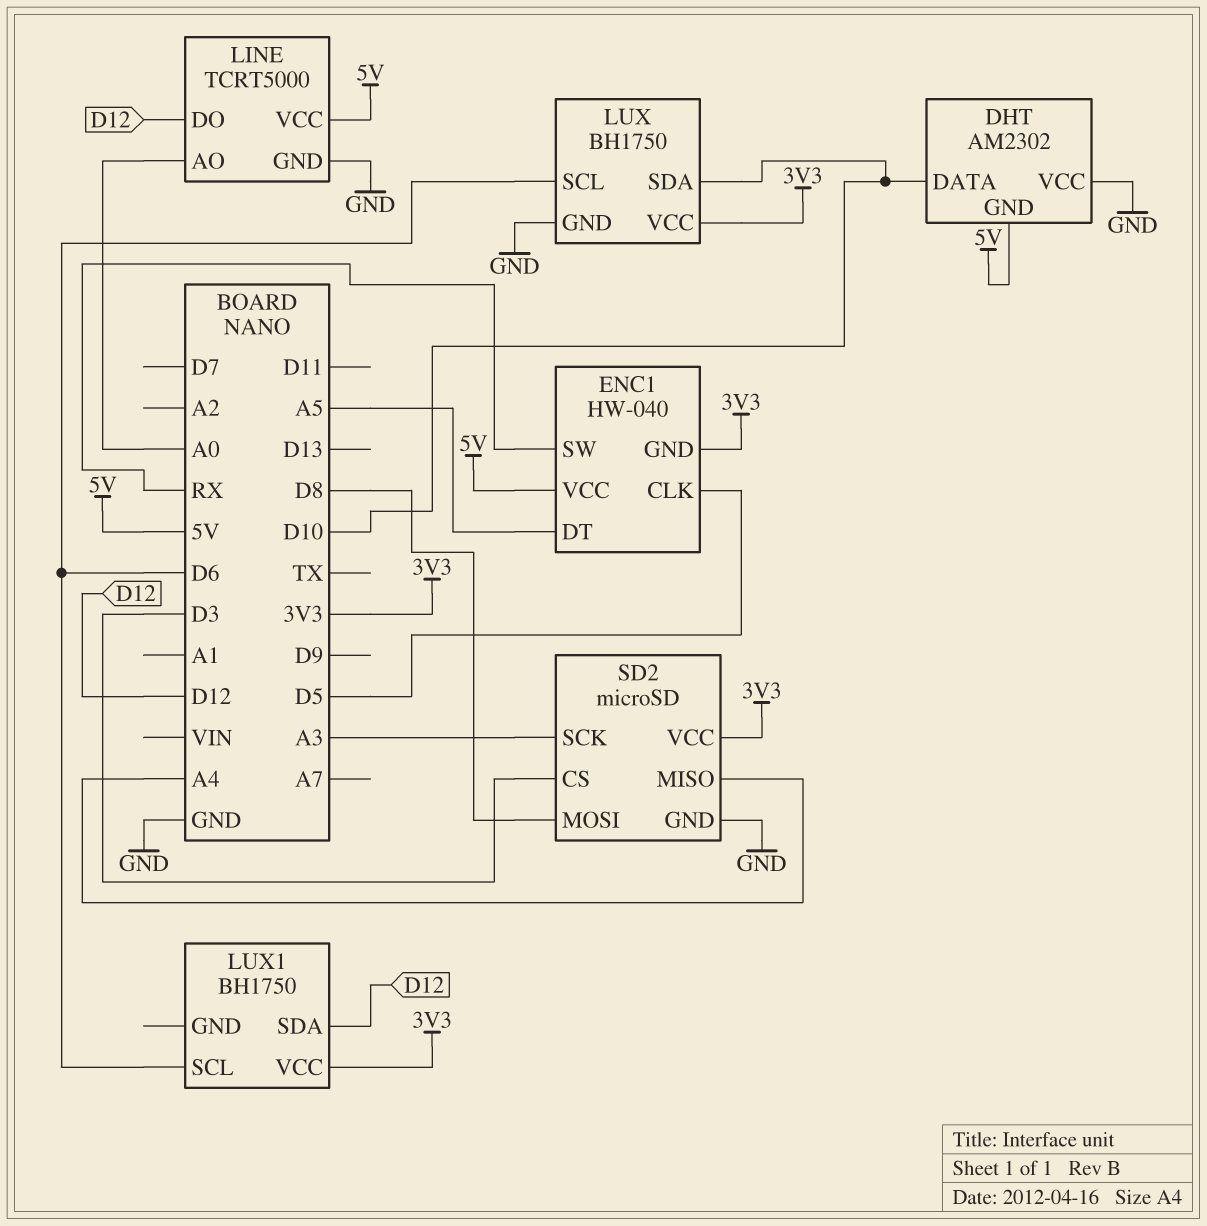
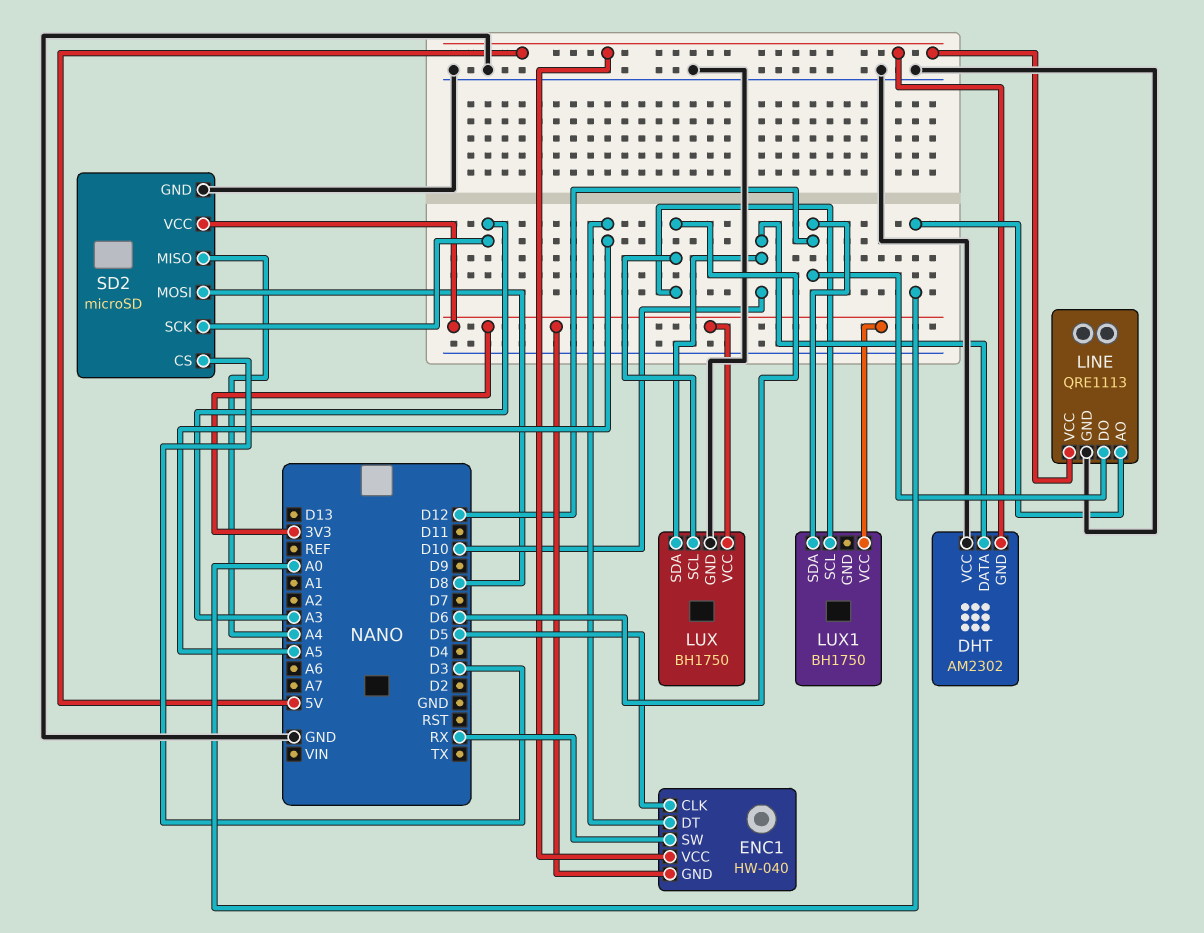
LINE: TCRT5000 -> QRE1113

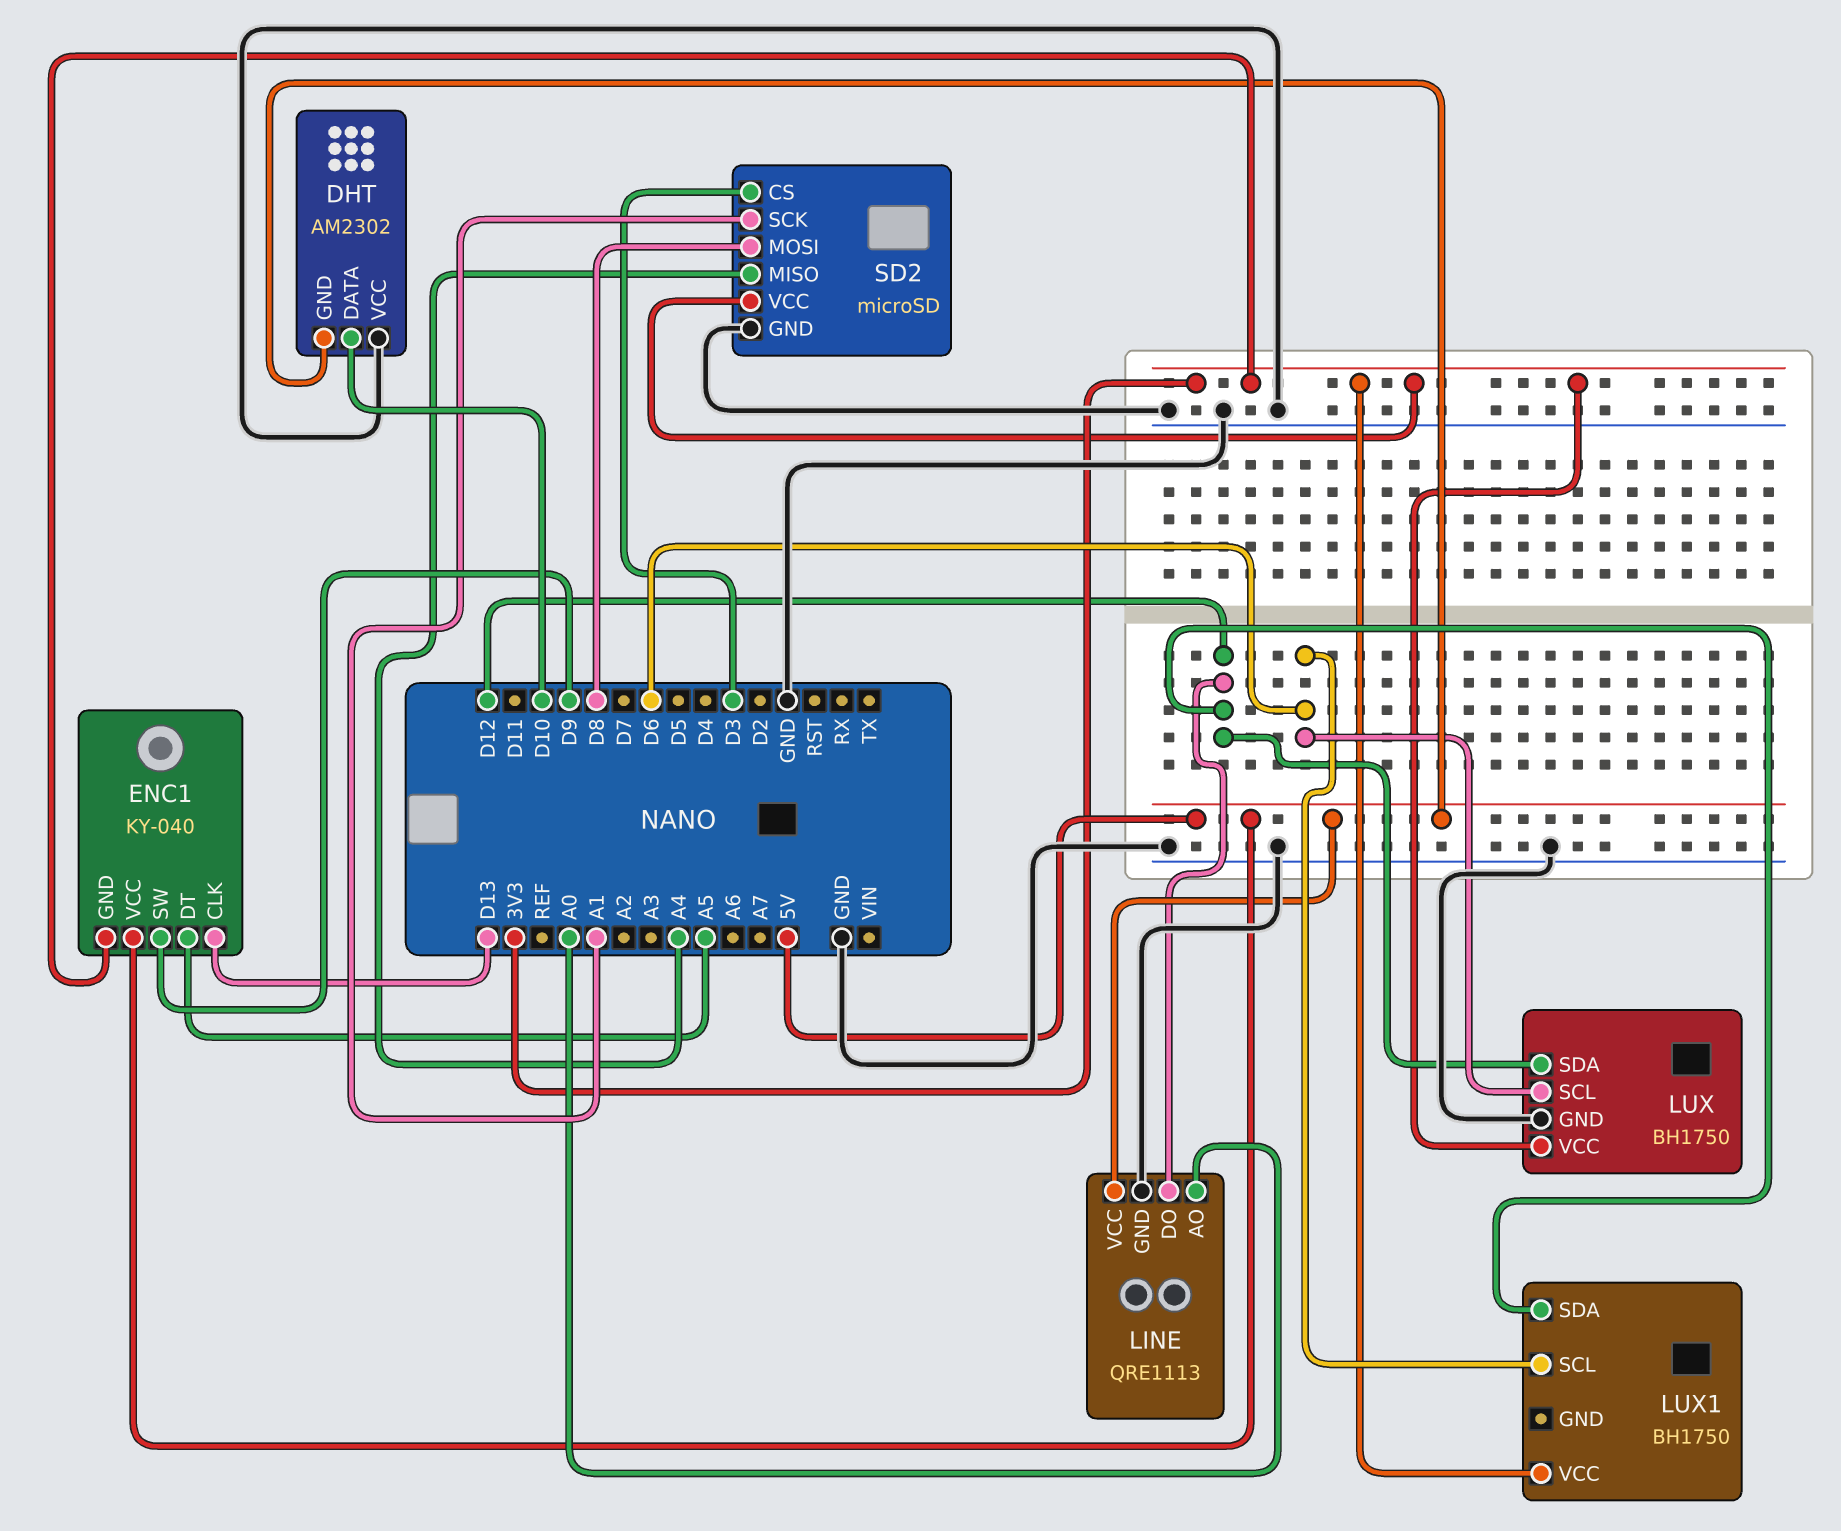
ENC1: HW-040 -> KY-040
ENC1 pin CLK: D5 -> D13
ENC1 pin SW: RX -> D9
LUX pin SDA: D10 -> D12
SD2 pin SCK: A3 -> A1

